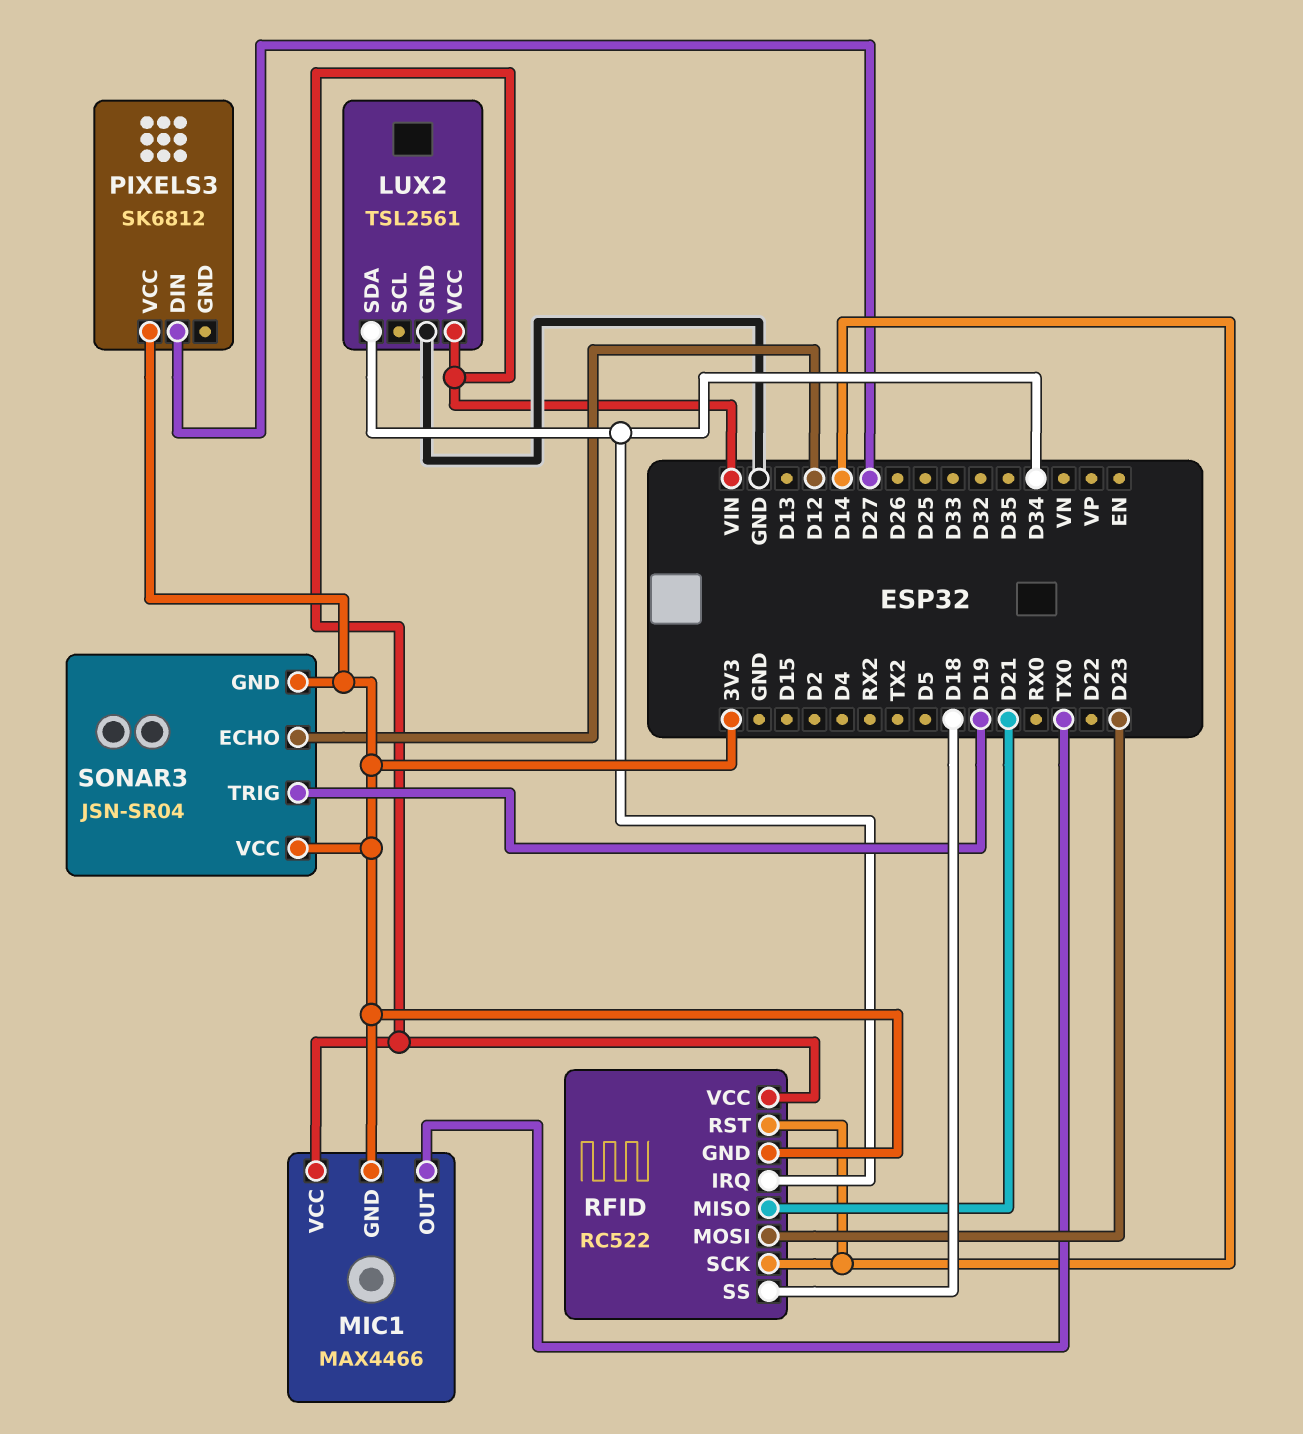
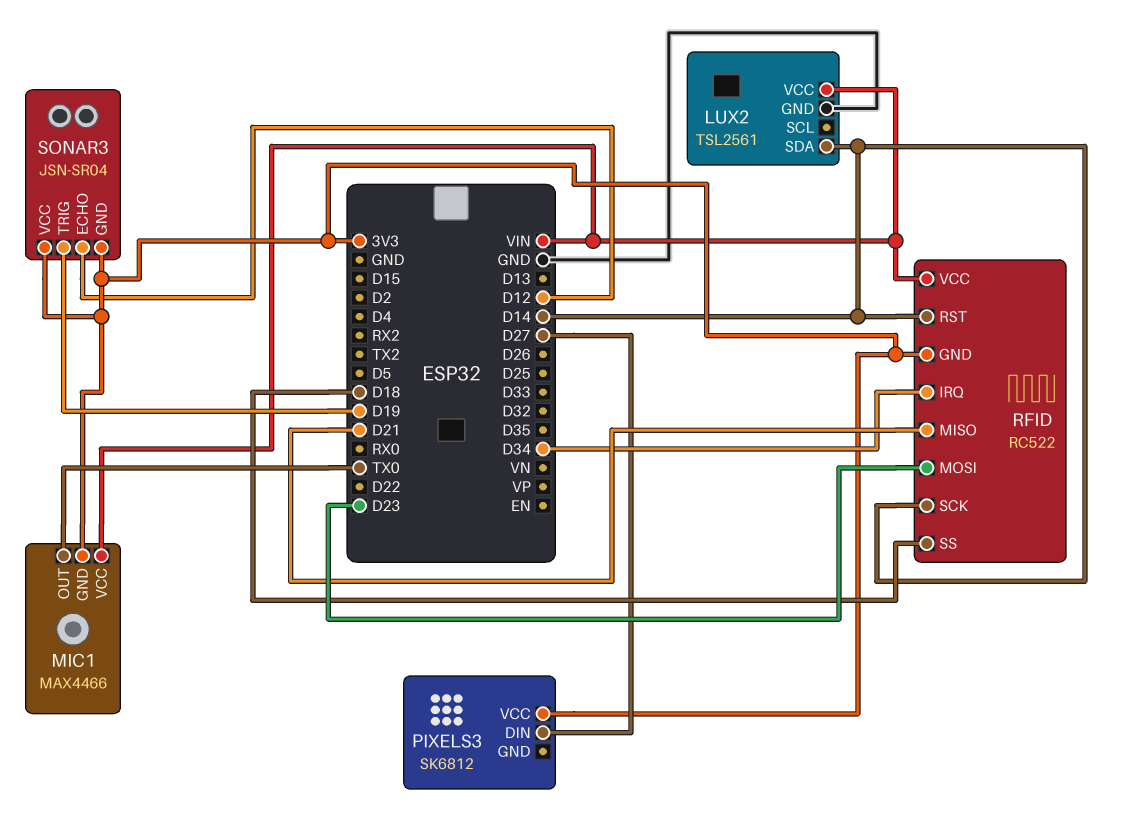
LUX2 pin SDA: D34 -> D14

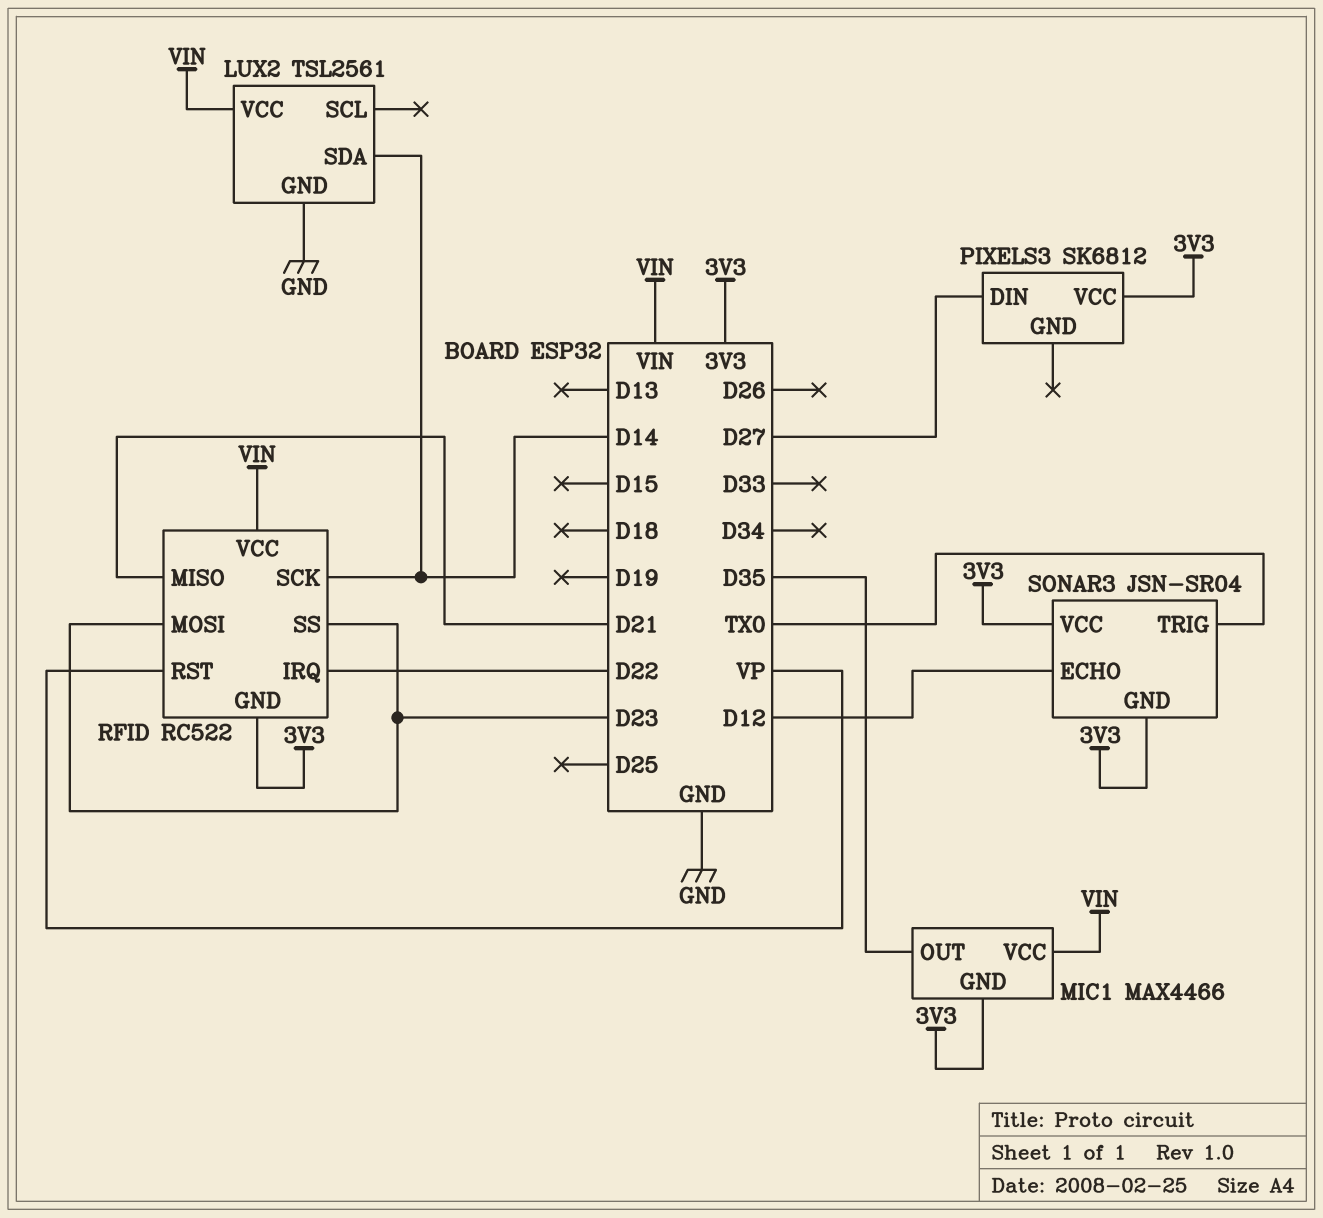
MIC1 pin OUT: TX0 -> D35
RFID pin IRQ: D34 -> D22
RFID pin RST: D14 -> VP
RFID pin SS: D18 -> D23
SONAR3 pin TRIG: D19 -> TX0

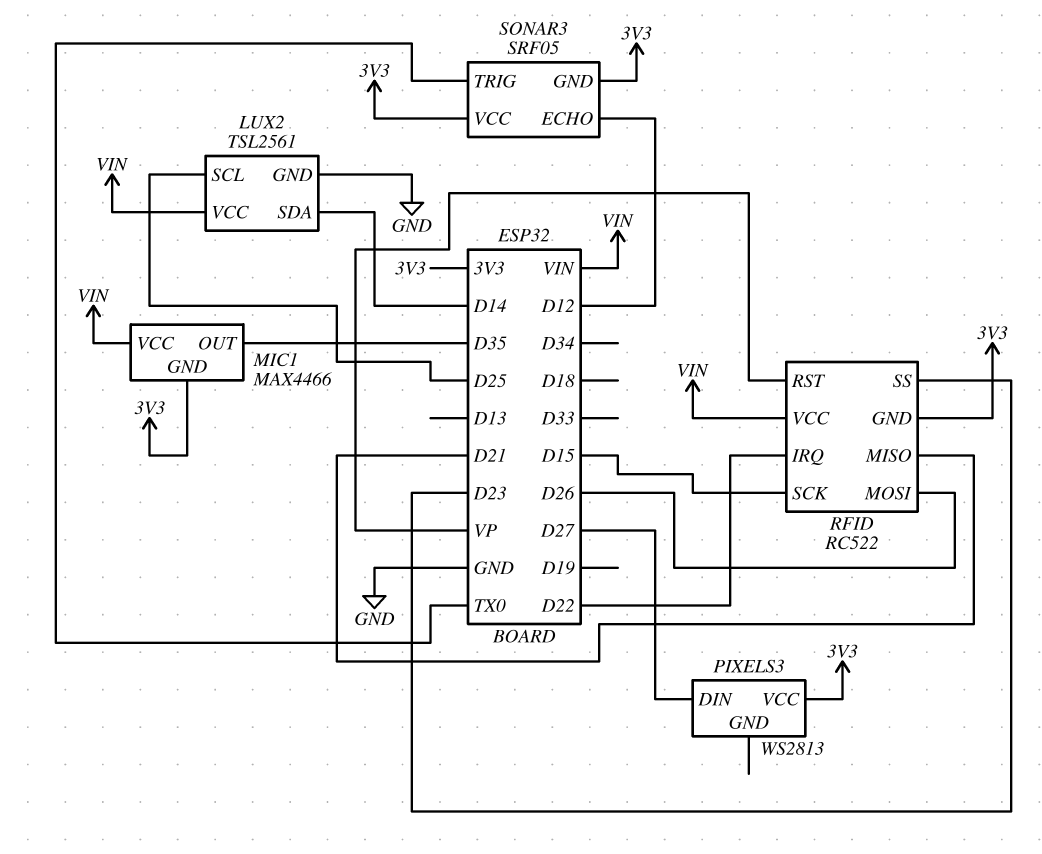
LUX2 pin SCL: none -> D25
PIXELS3: SK6812 -> WS2813
RFID pin MOSI: D23 -> D26
RFID pin SCK: D14 -> D15
SONAR3: JSN-SR04 -> SRF05

